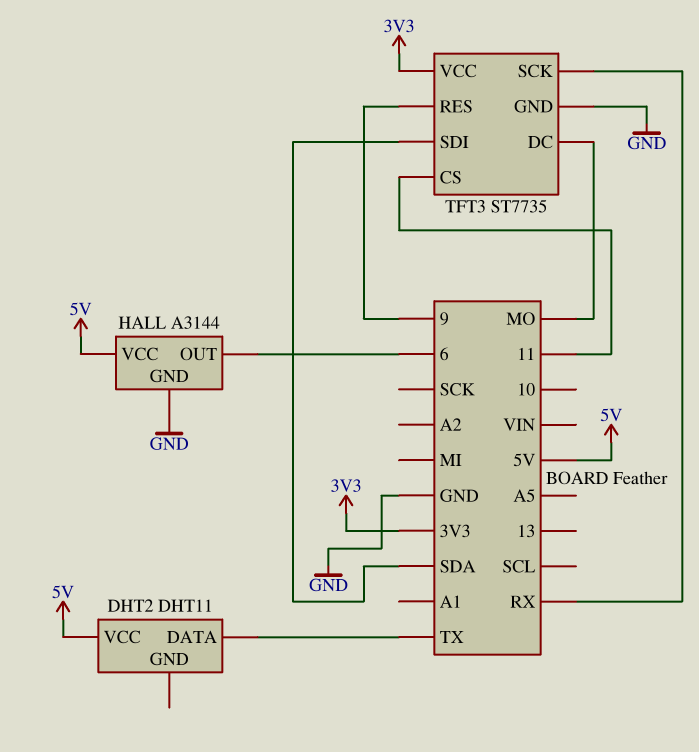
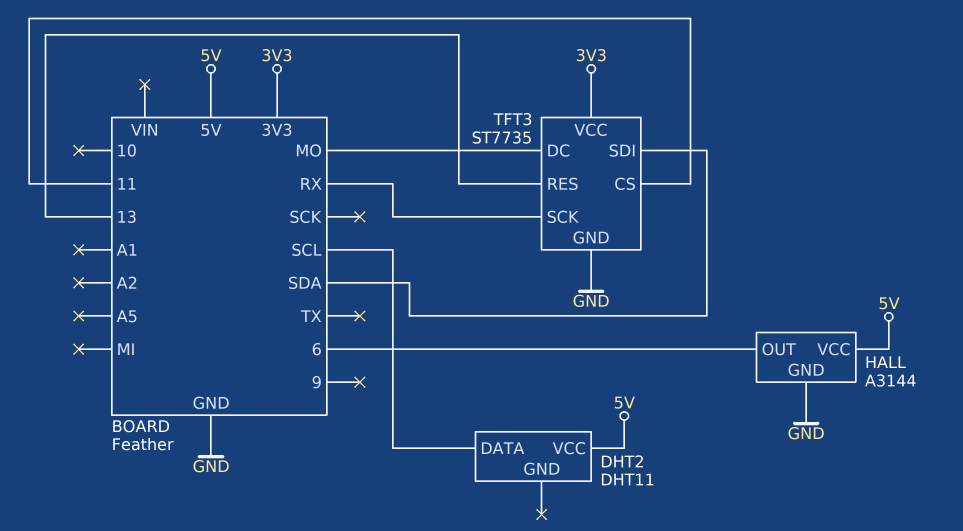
DHT2 pin DATA: TX -> SCL
TFT3 pin RES: 9 -> 13

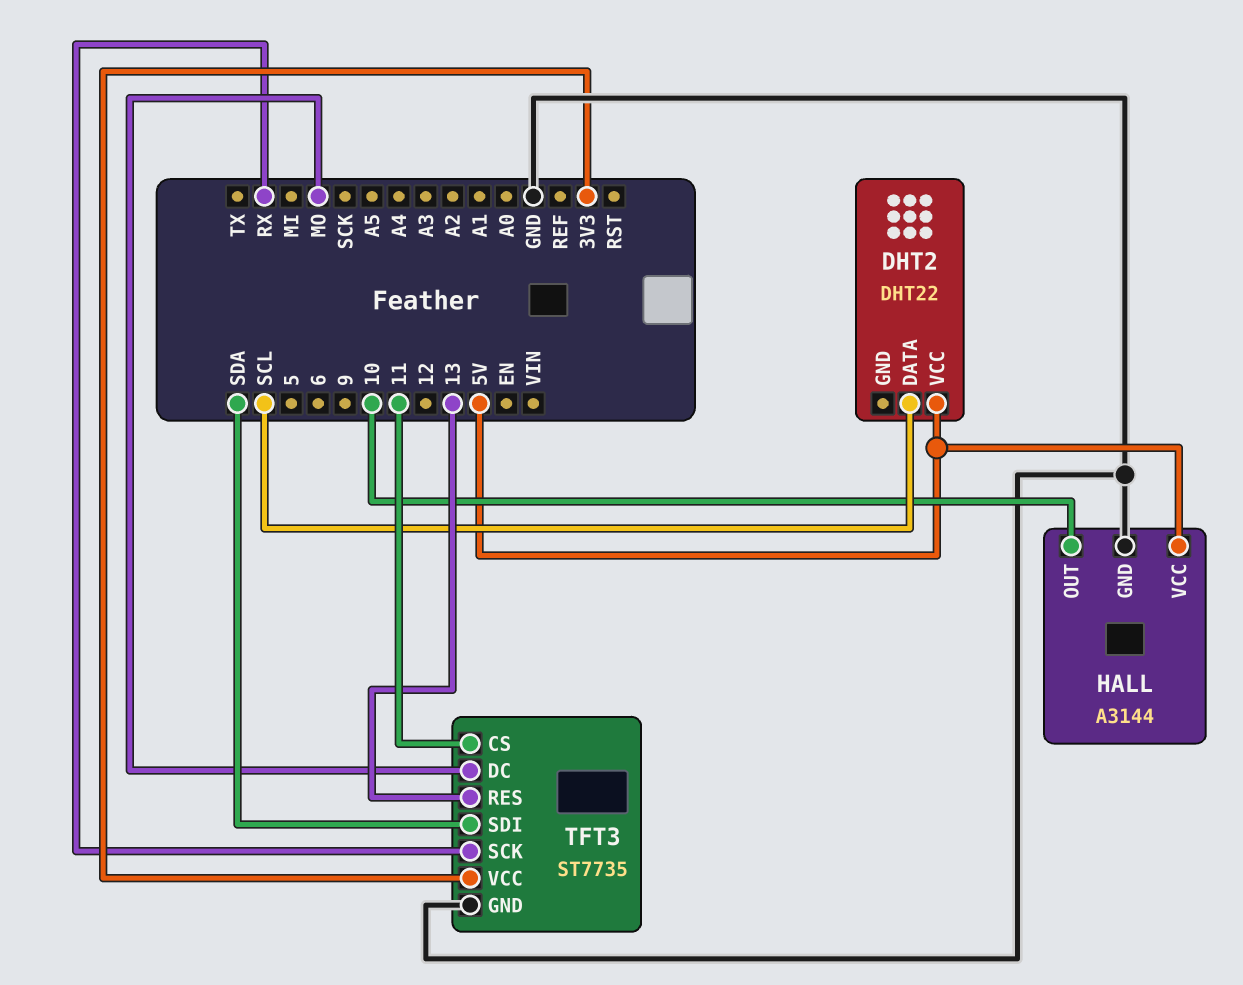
DHT2: DHT11 -> DHT22
HALL pin OUT: 6 -> 10

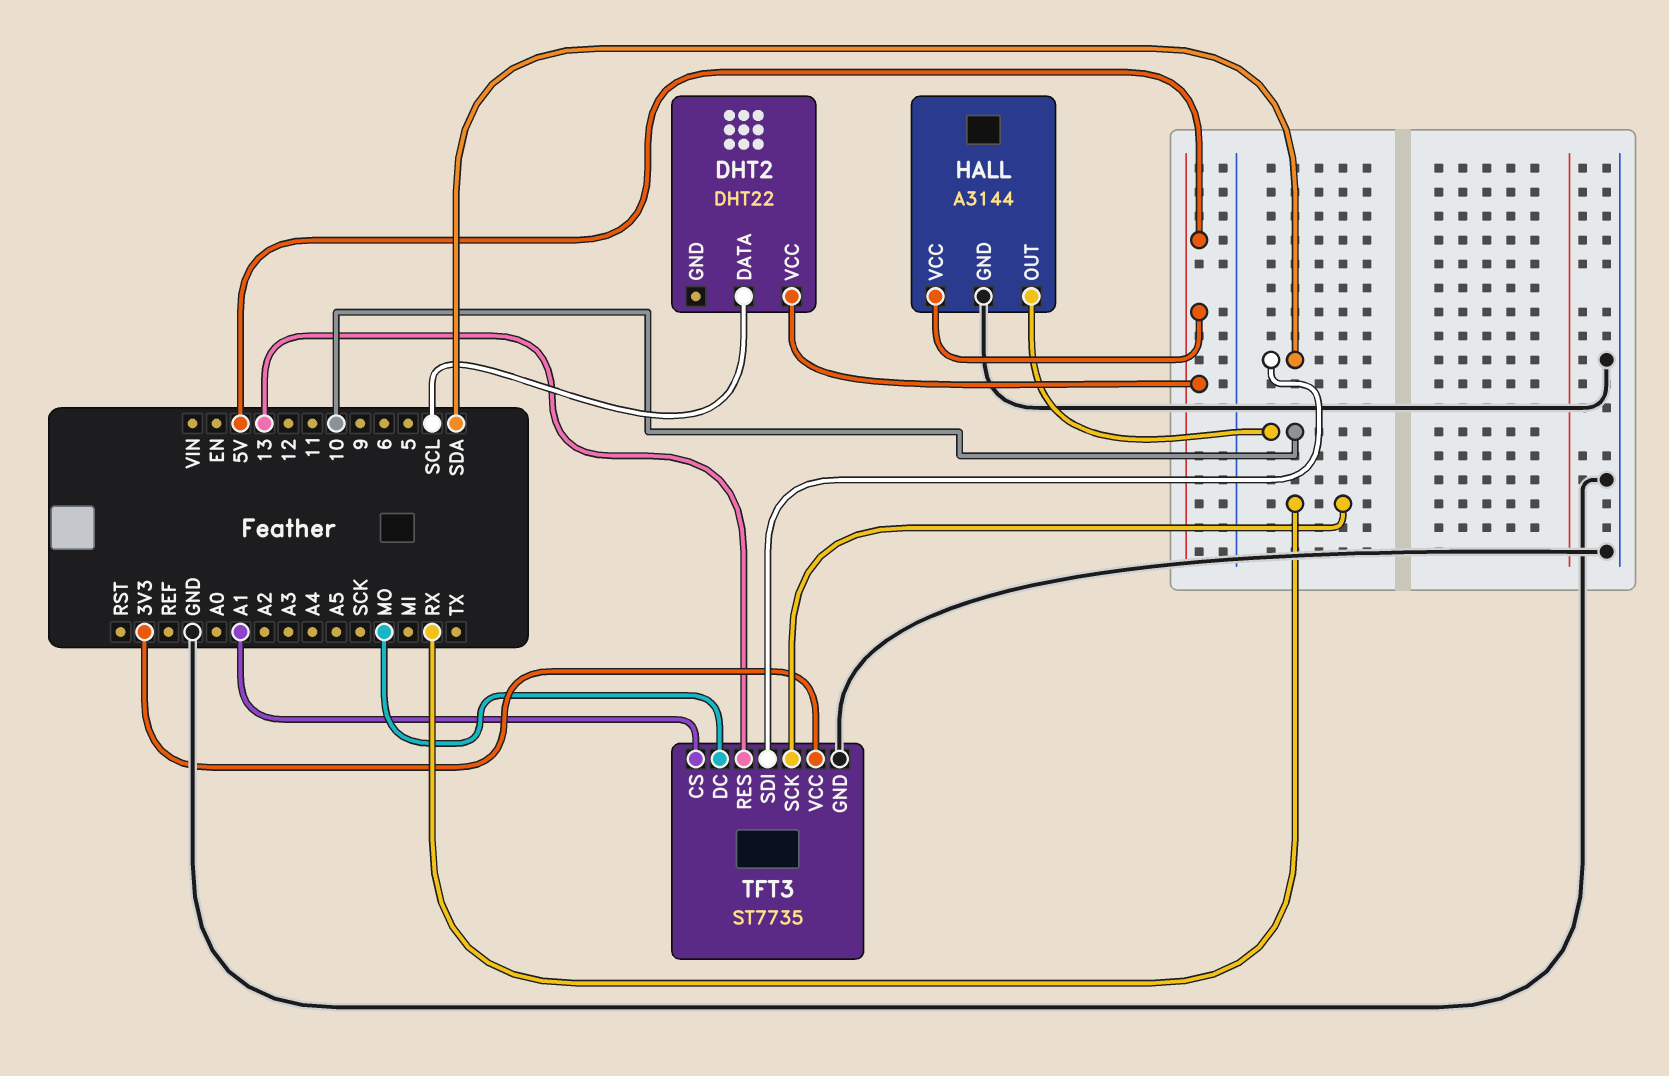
TFT3 pin CS: 11 -> A1

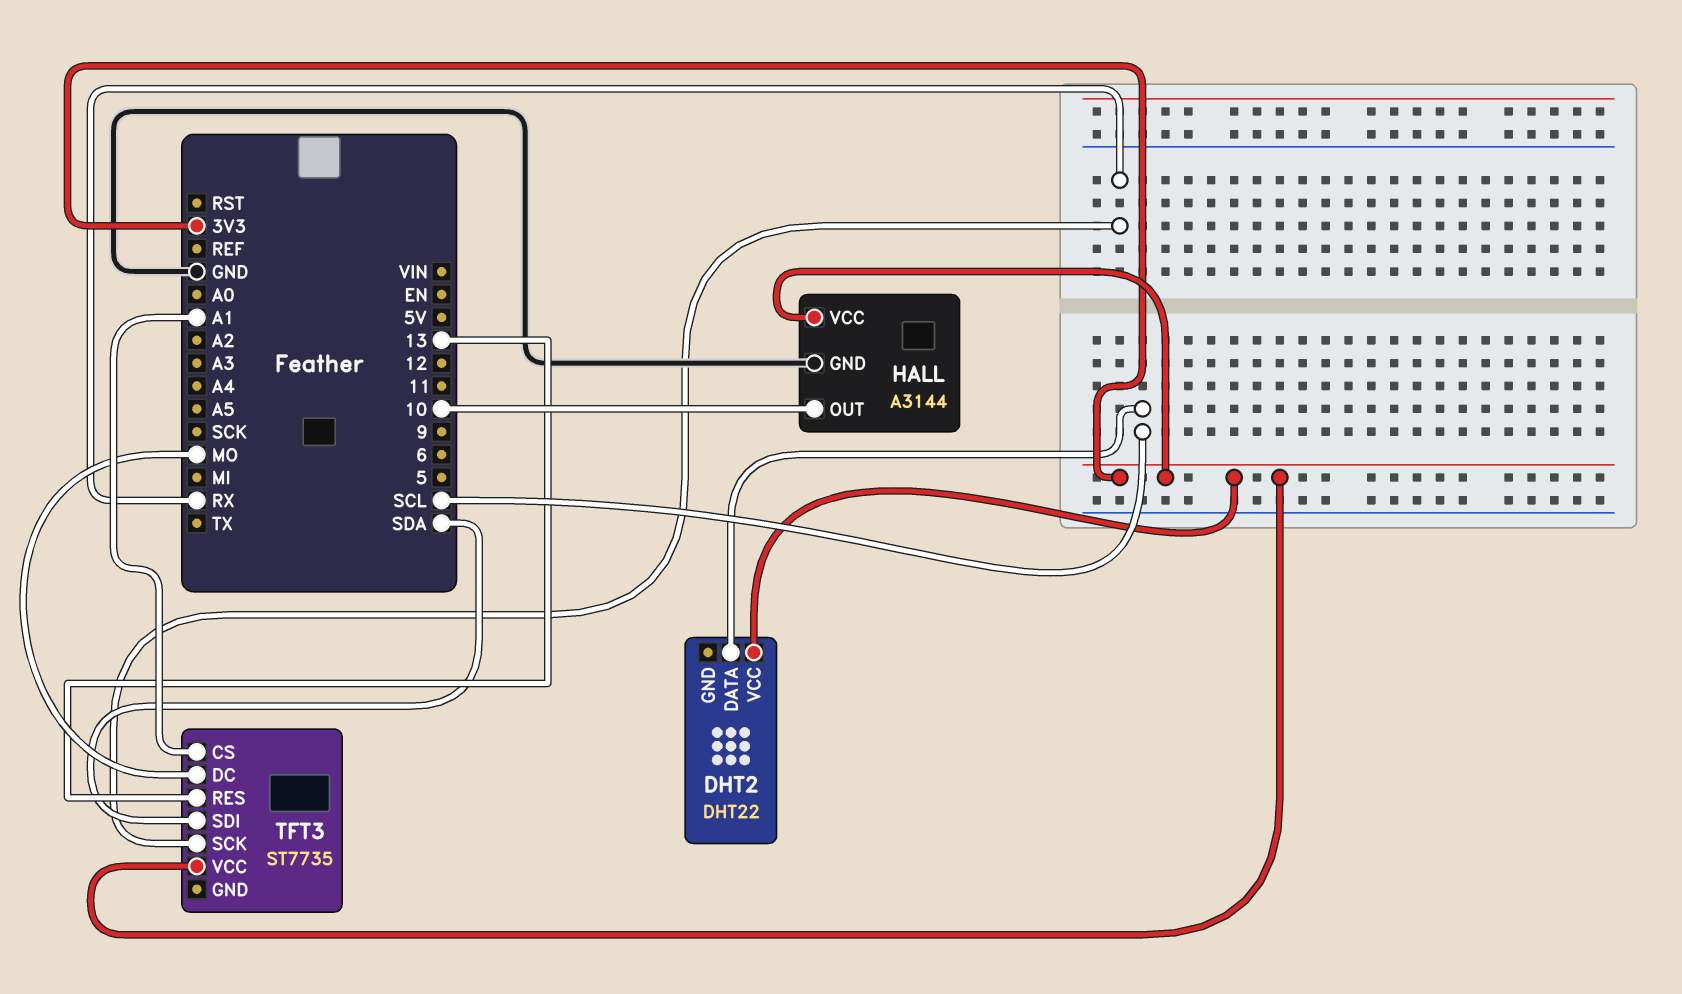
DHT2 pin VCC: 5V -> 3V3
HALL pin VCC: 5V -> 3V3
TFT3 pin GND: GND -> none

